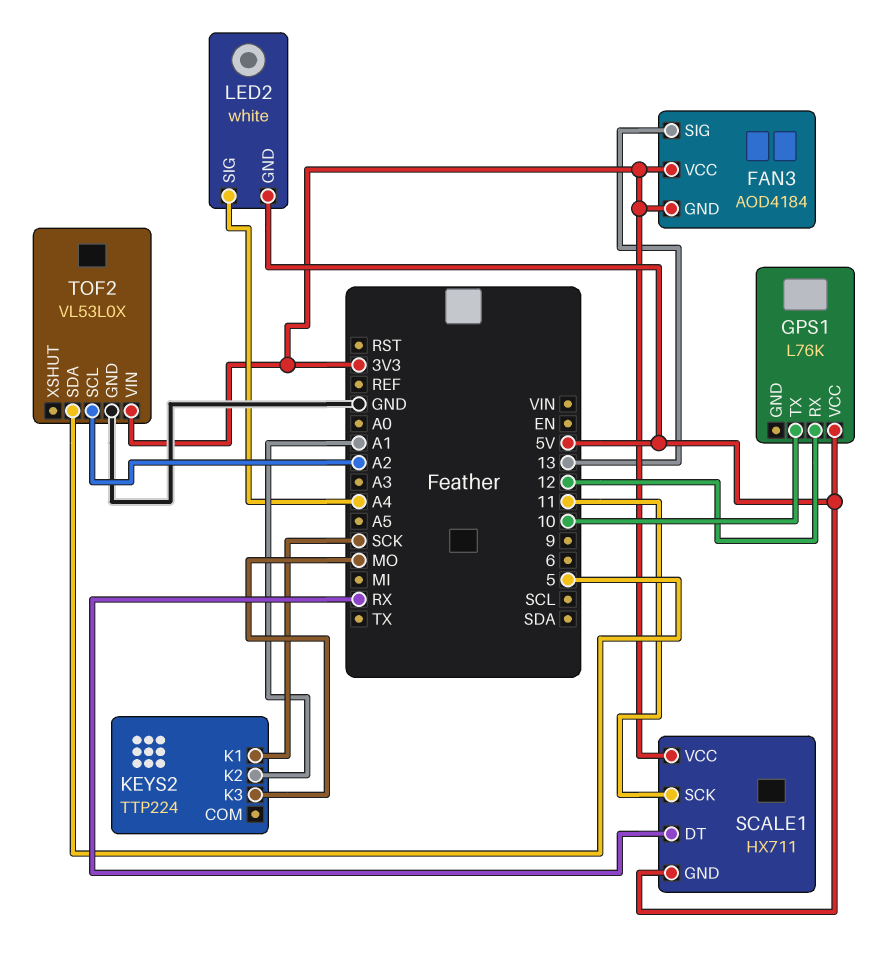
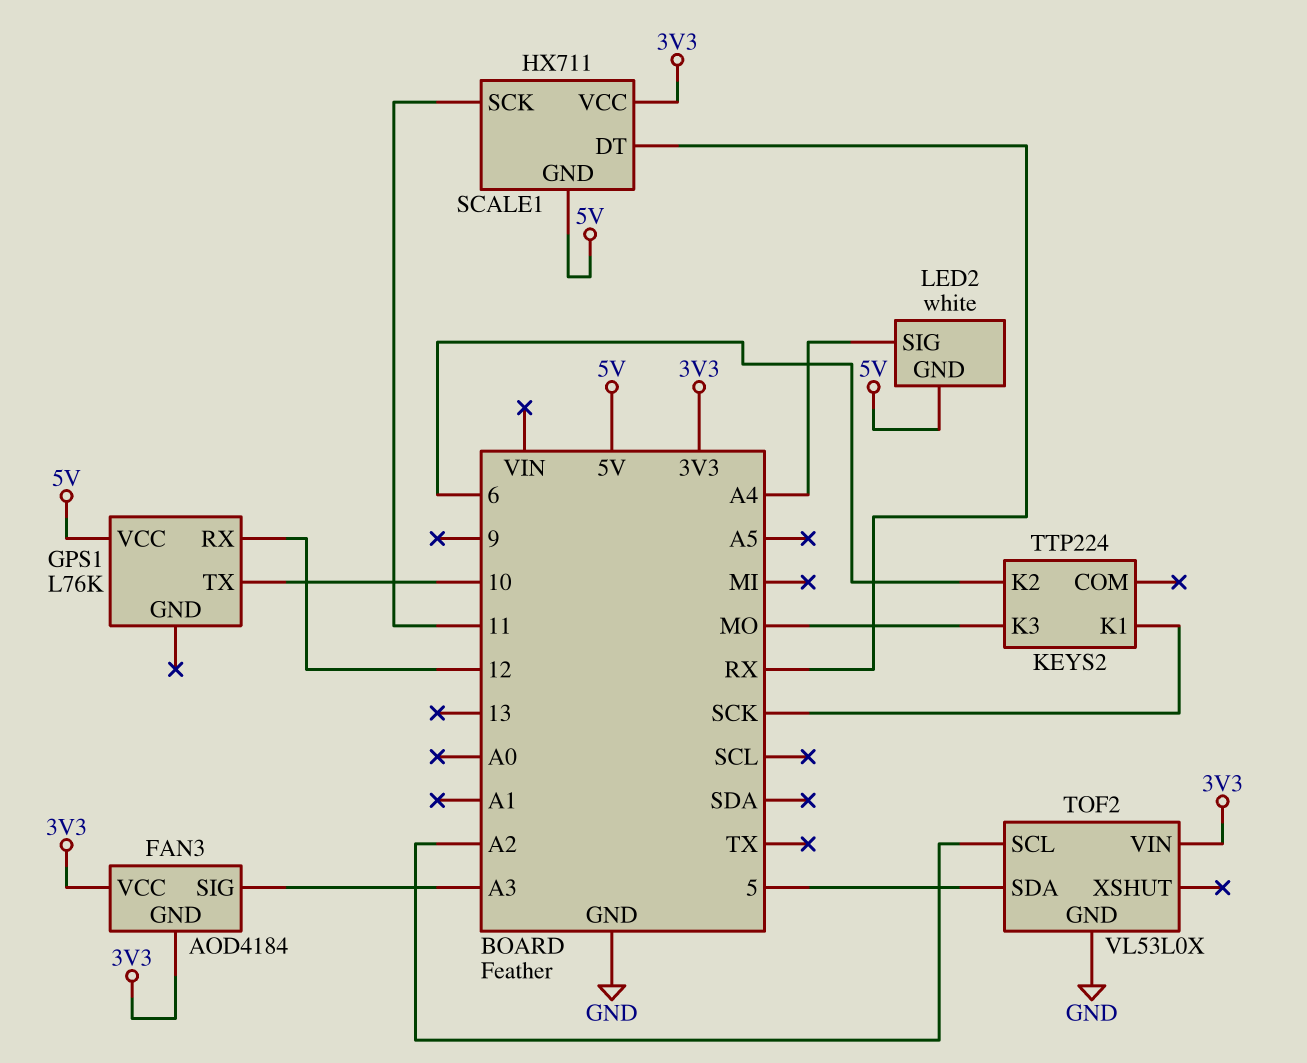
FAN3 pin SIG: 13 -> A3
KEYS2 pin K2: A1 -> 6

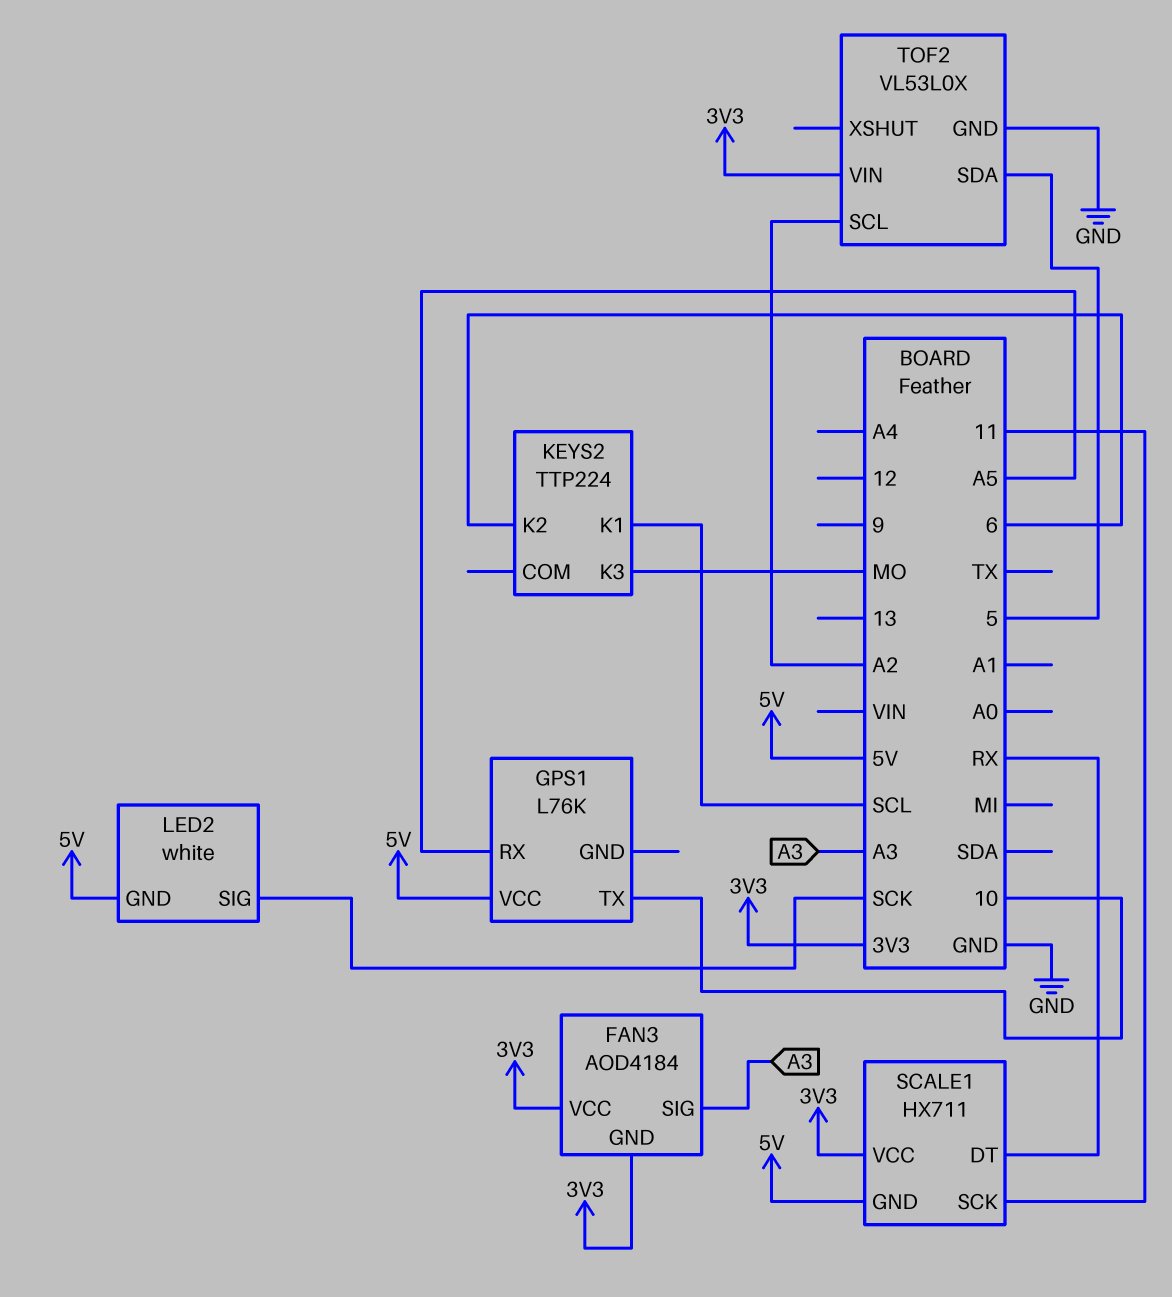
GPS1 pin RX: 12 -> A5
KEYS2 pin K1: SCK -> SCL
LED2 pin SIG: A4 -> SCK

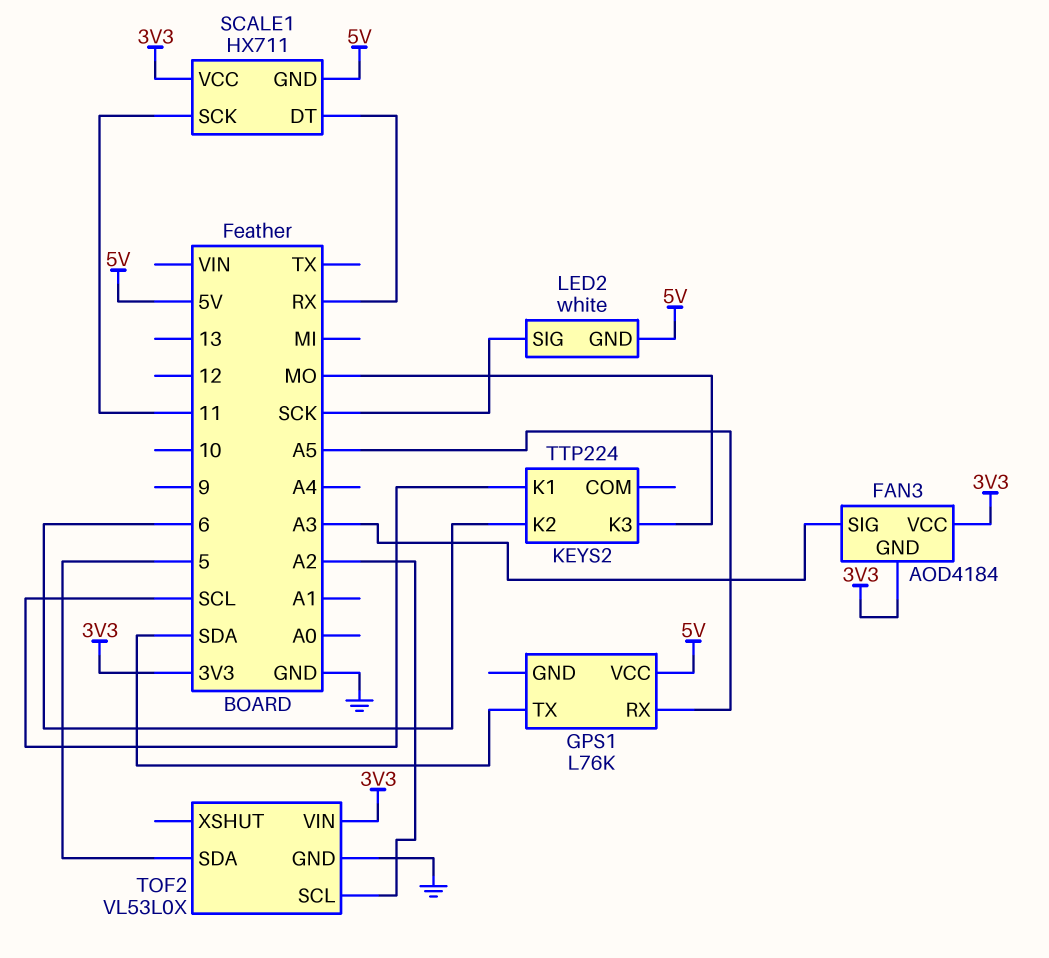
GPS1 pin TX: 10 -> SDA

